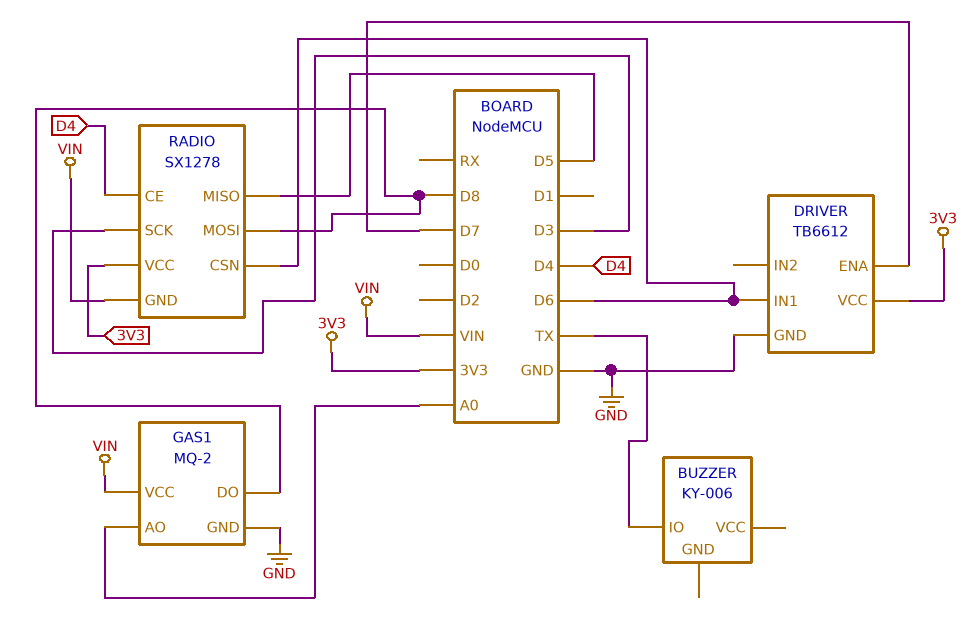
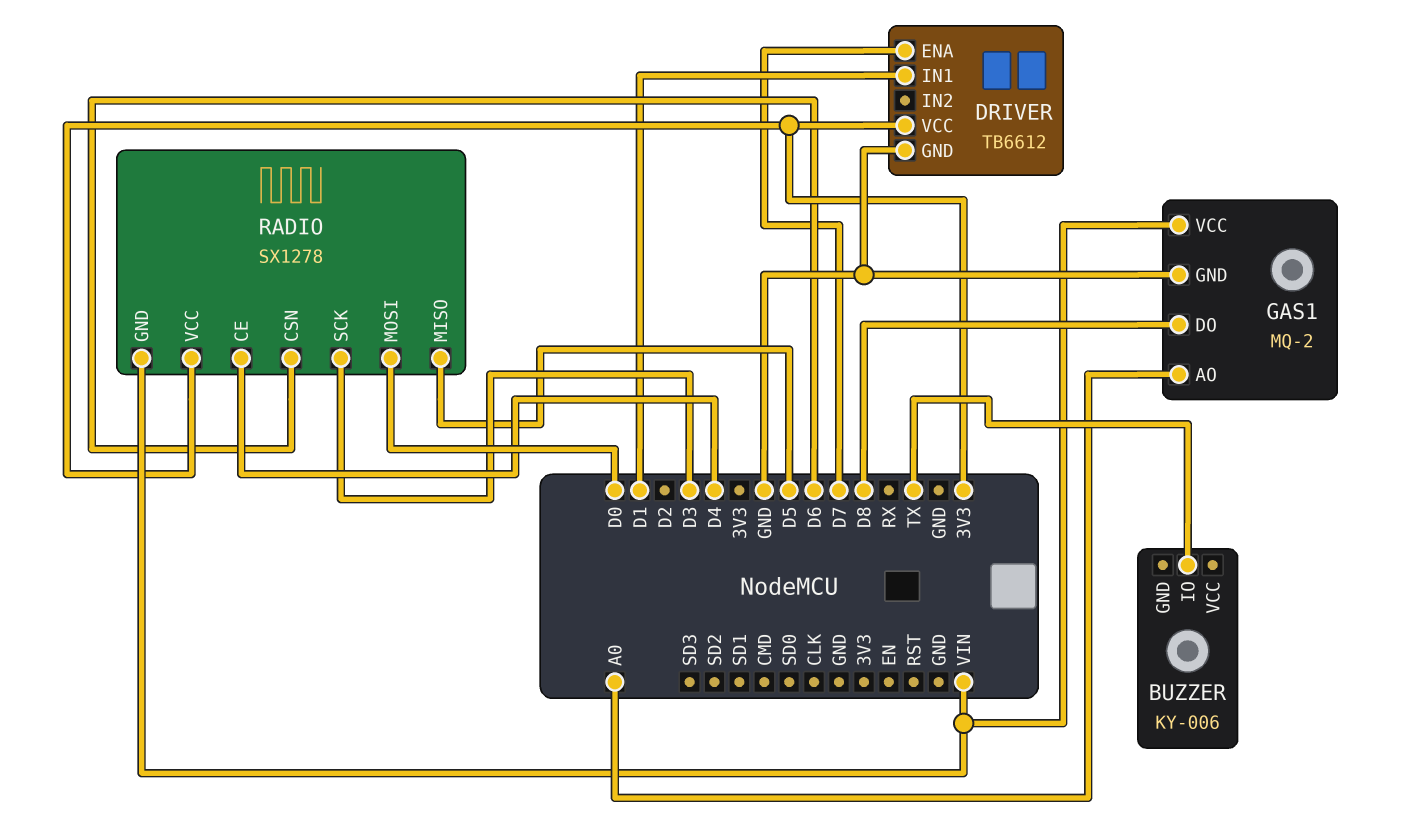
DRIVER pin IN1: D6 -> D1
RADIO pin MOSI: D8 -> D0

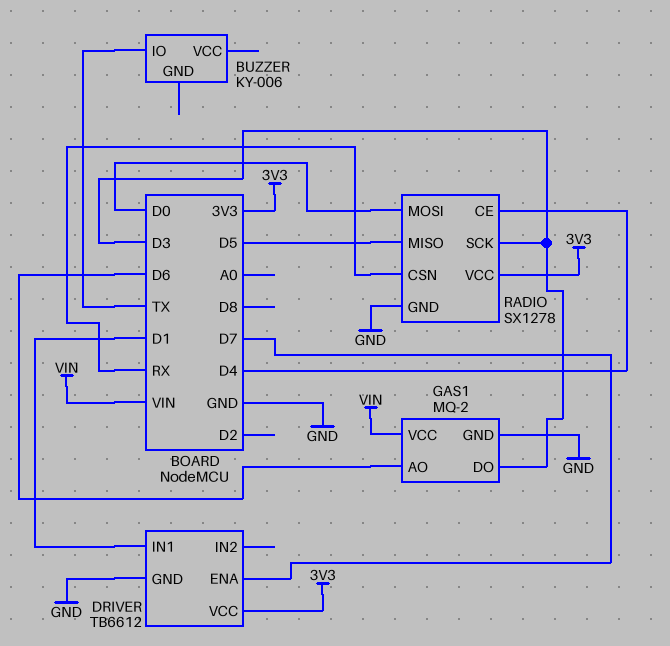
GAS1 pin AO: A0 -> D6
GAS1 pin DO: D8 -> D3
RADIO pin CSN: D6 -> RX
RADIO pin GND: VIN -> GND

